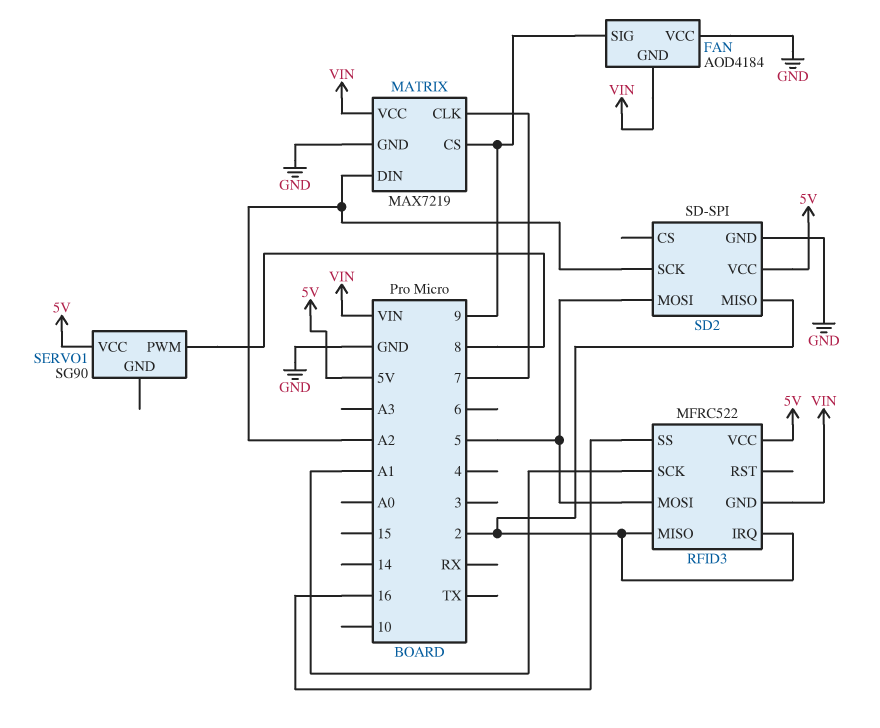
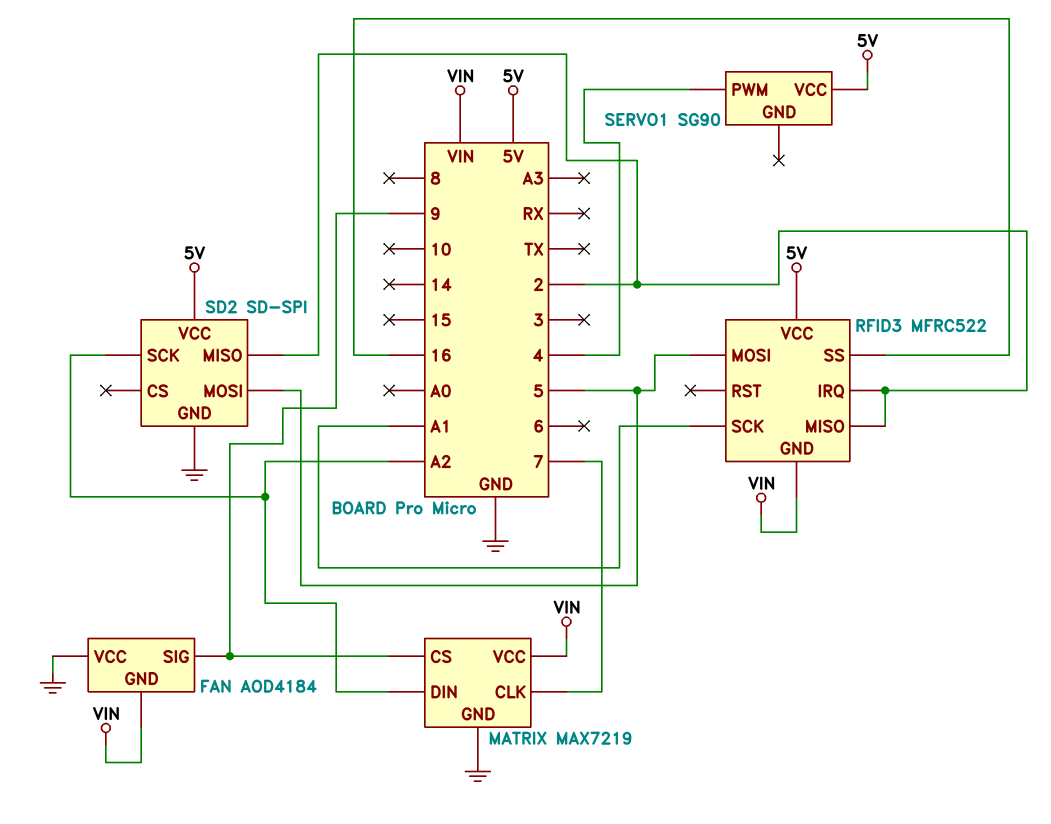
SERVO1 pin PWM: 8 -> 4

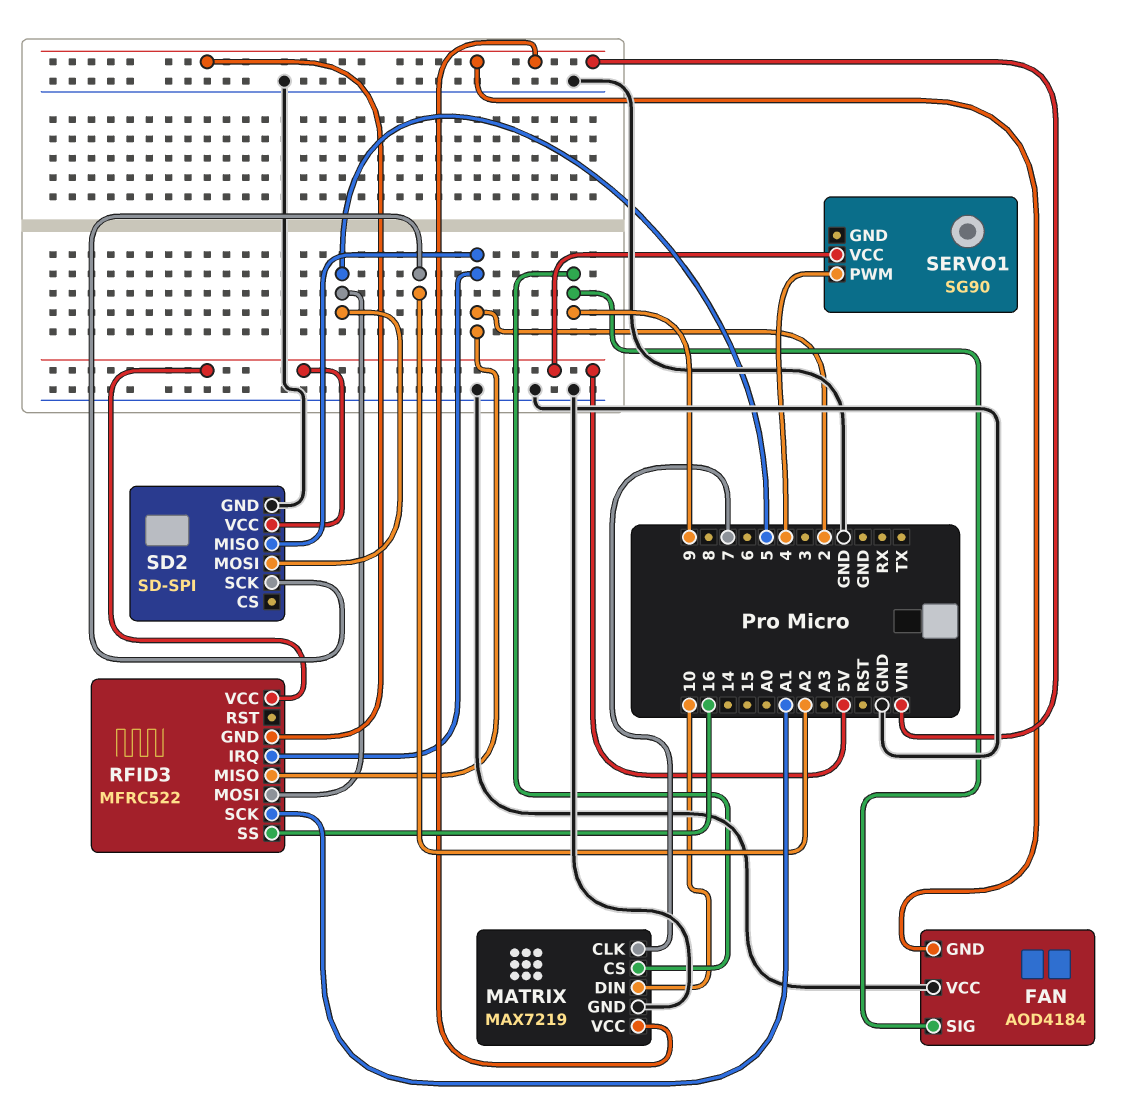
MATRIX pin DIN: A2 -> 10

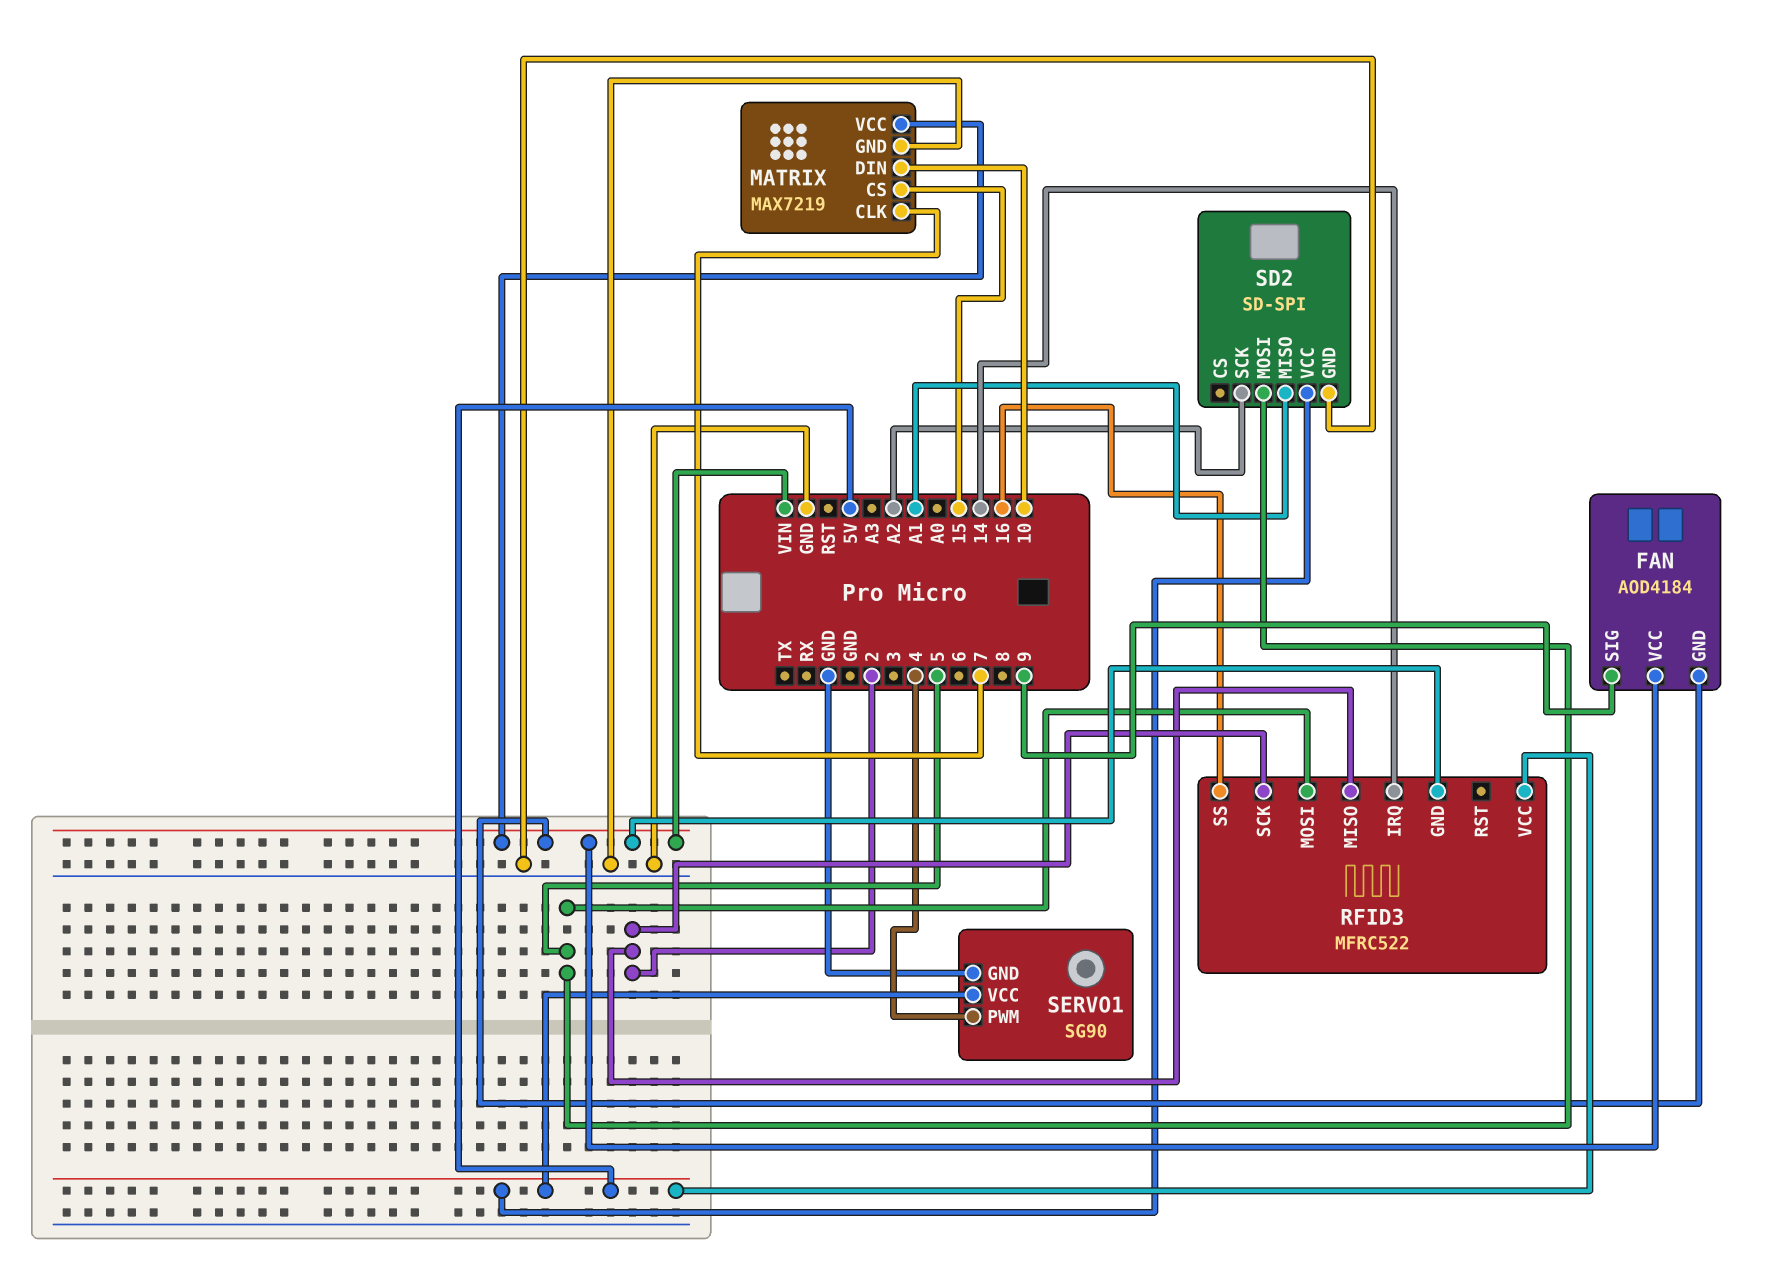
FAN pin VCC: GND -> VIN
MATRIX pin CS: 9 -> 15
RFID3 pin IRQ: 2 -> 14
RFID3 pin SCK: A1 -> 2
SD2 pin MISO: 2 -> A1
SERVO1 pin GND: none -> GND

